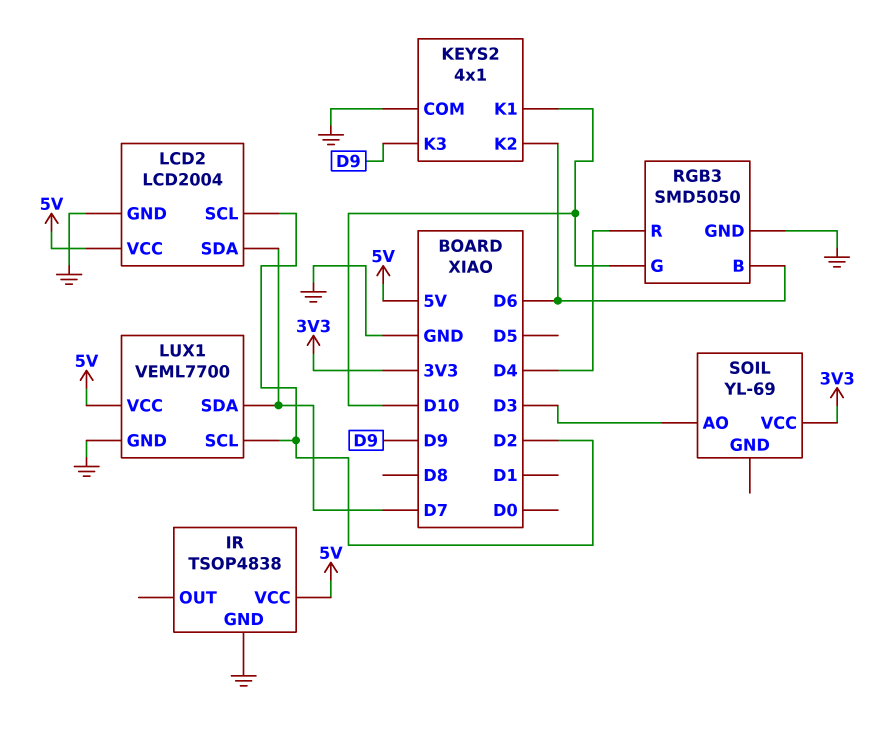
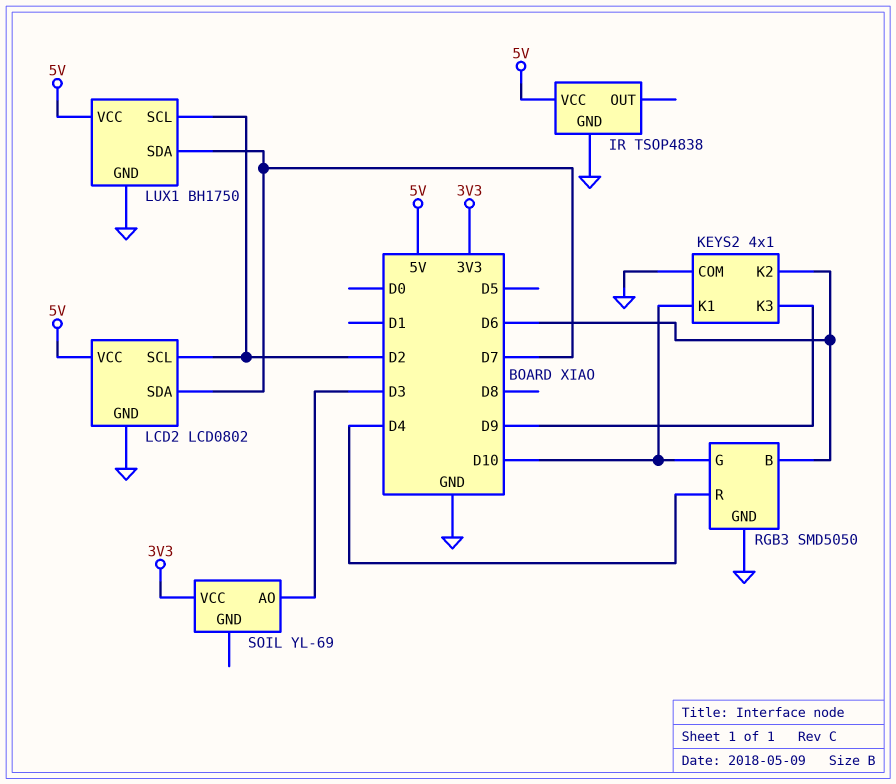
LCD2: LCD2004 -> LCD0802
LUX1: VEML7700 -> BH1750

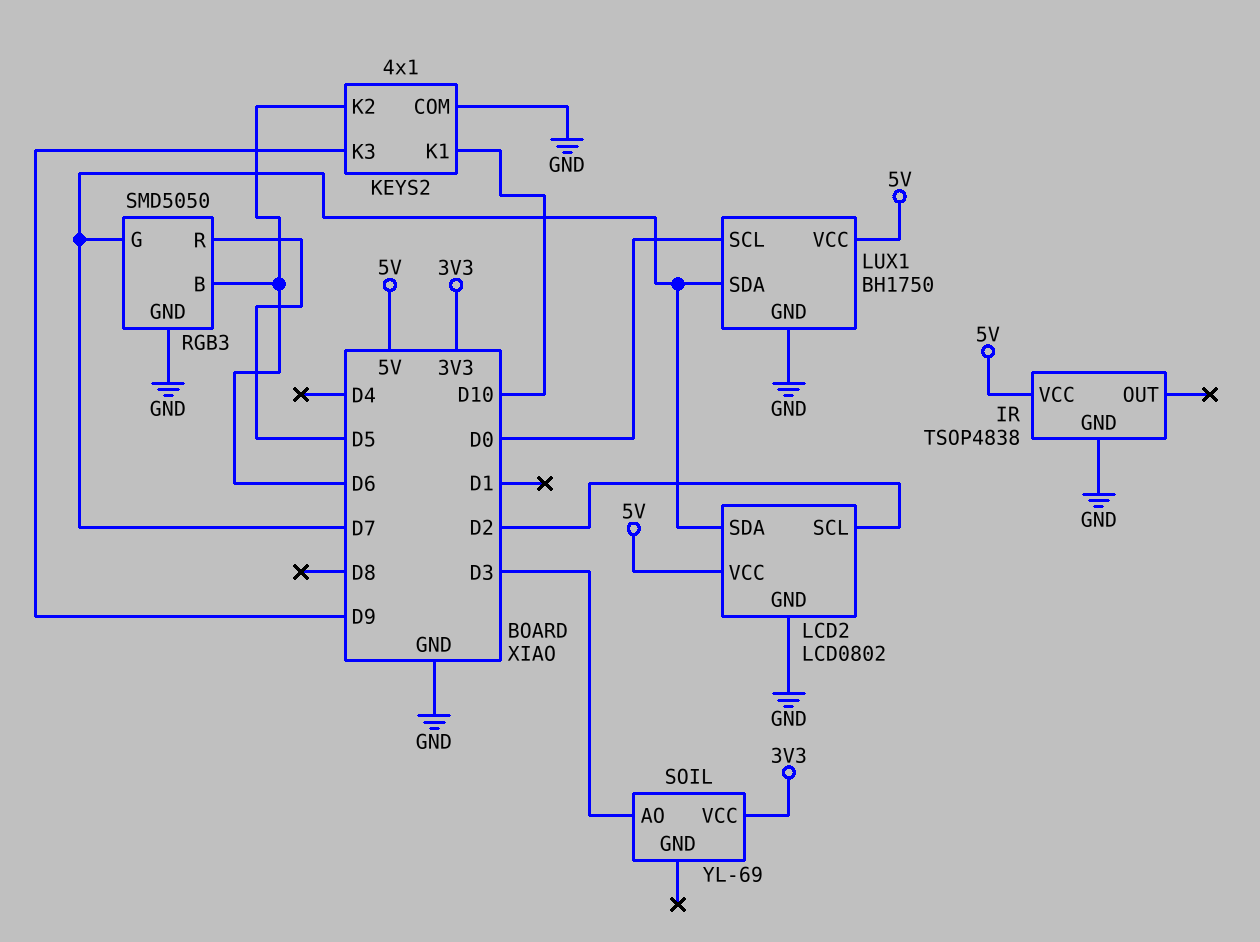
LUX1 pin SCL: D2 -> D0
RGB3 pin G: D10 -> D7
RGB3 pin R: D4 -> D5

